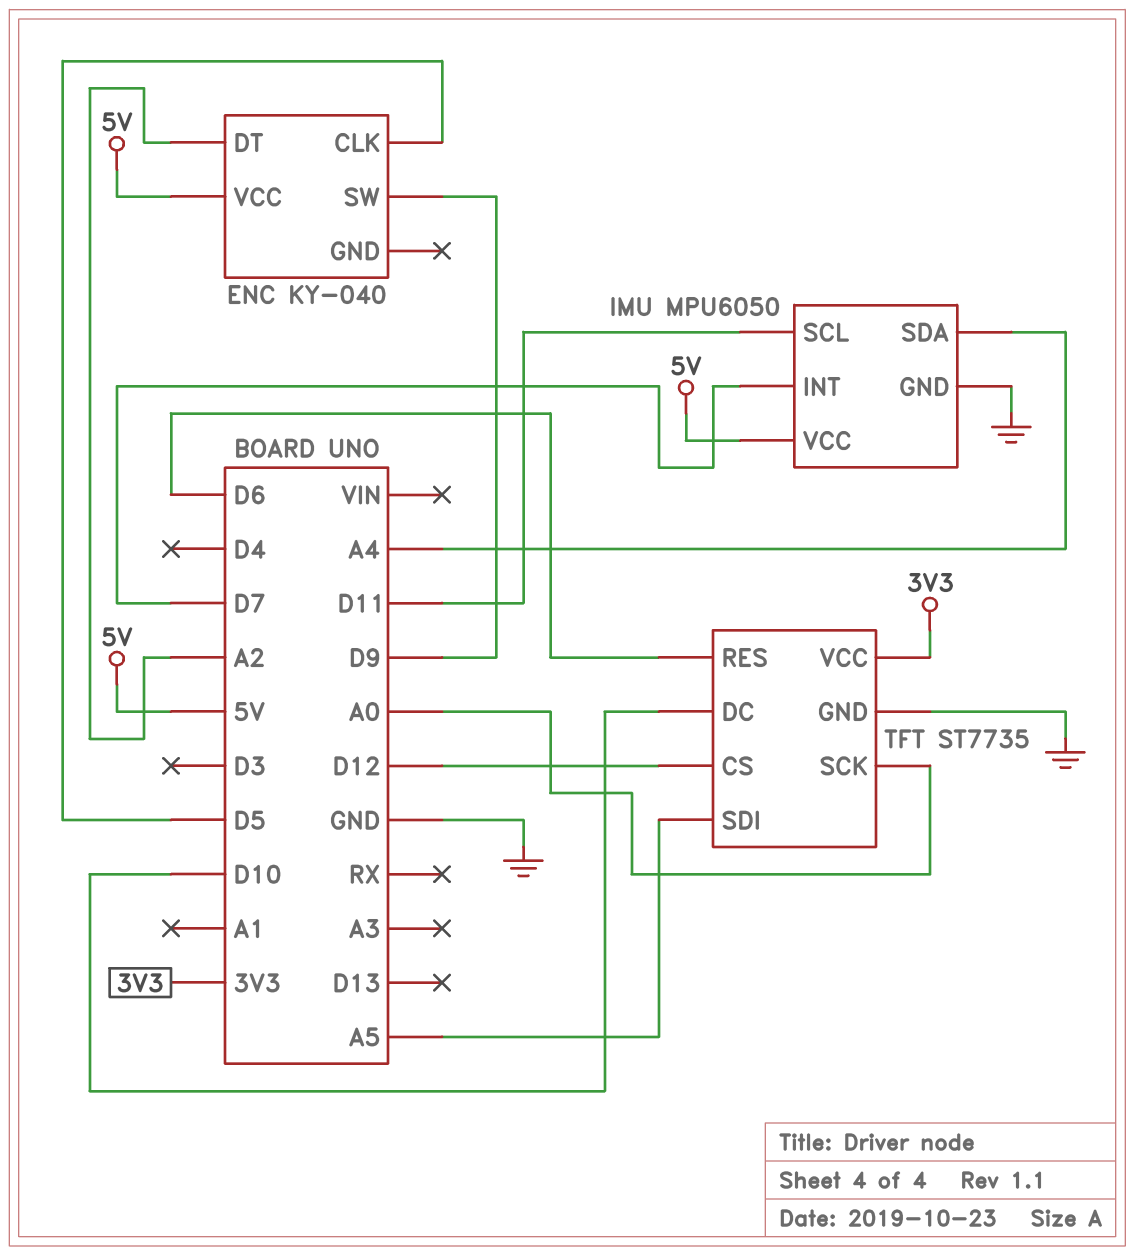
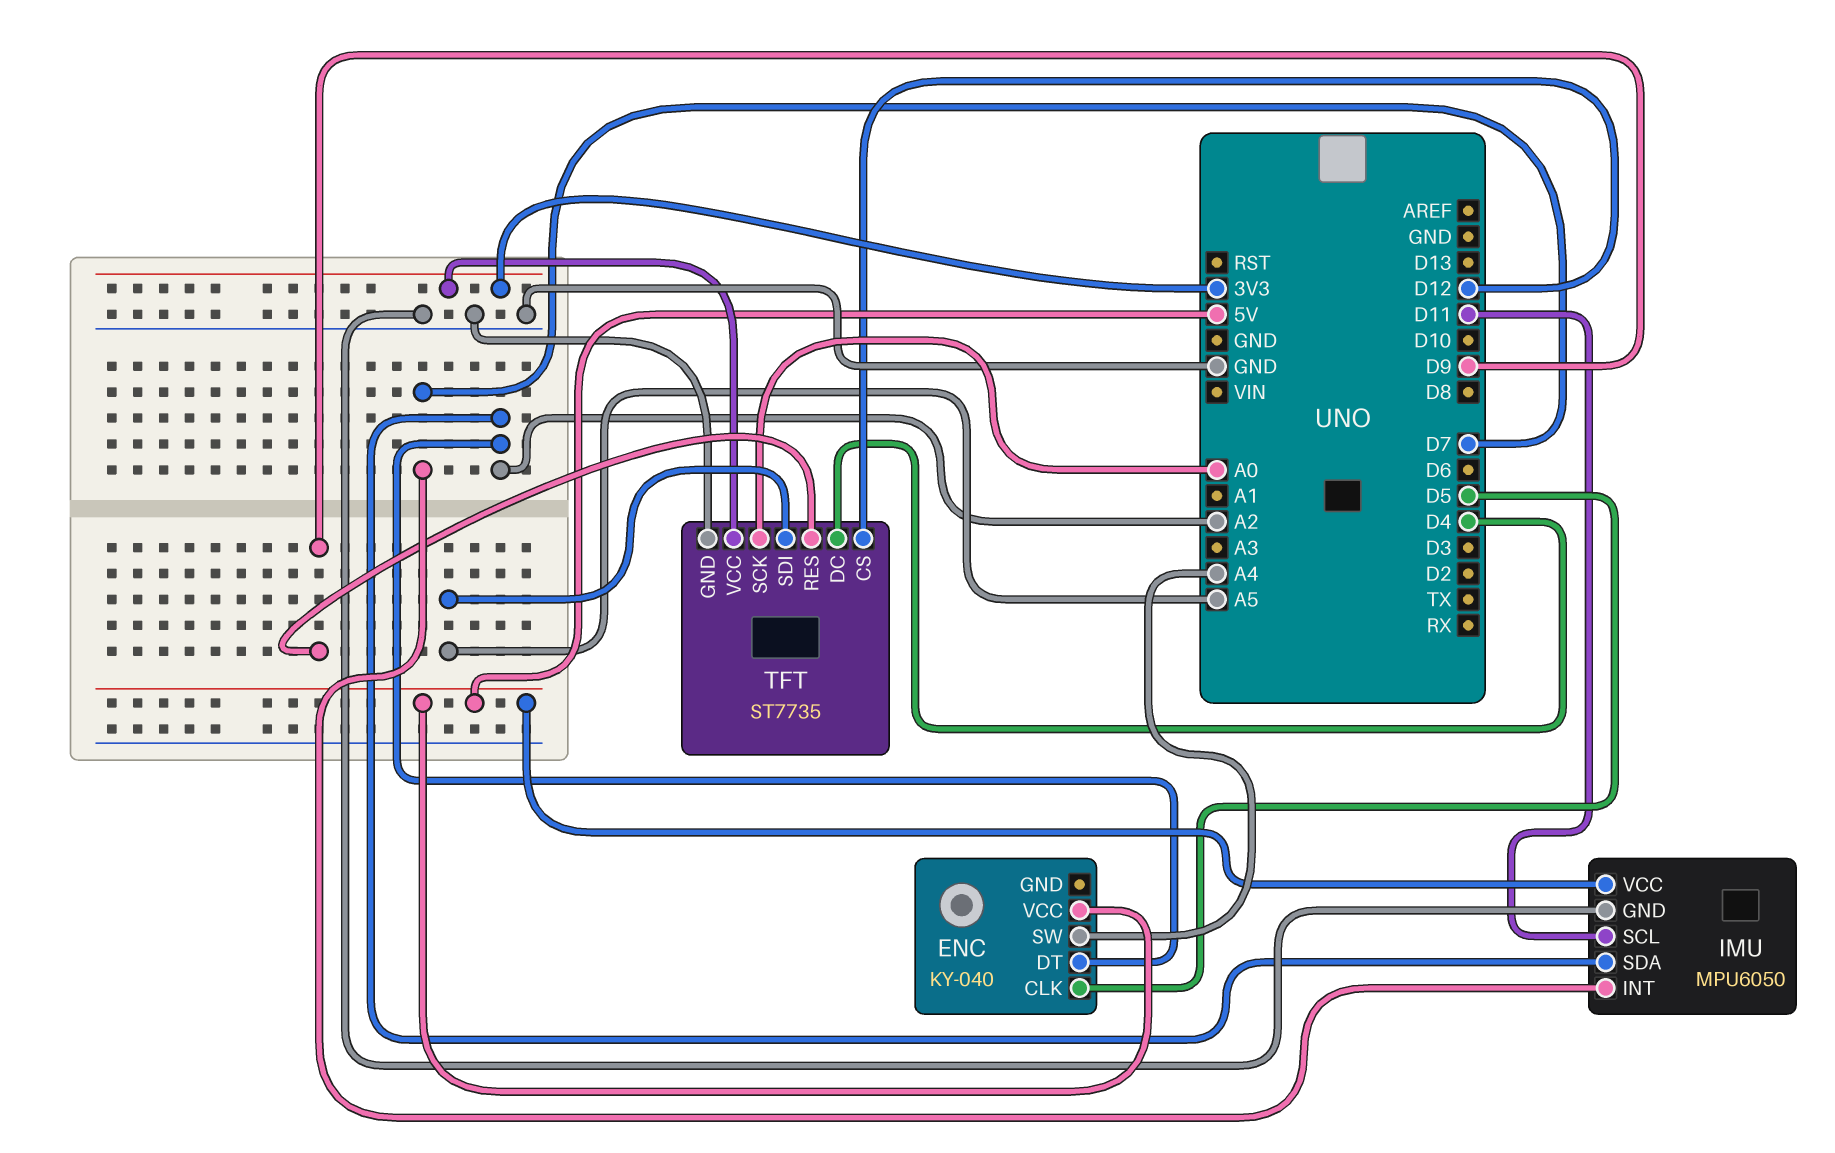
ENC pin SW: D9 -> A4
IMU pin SDA: A4 -> A2
TFT pin DC: D10 -> D4
TFT pin RES: D6 -> D9

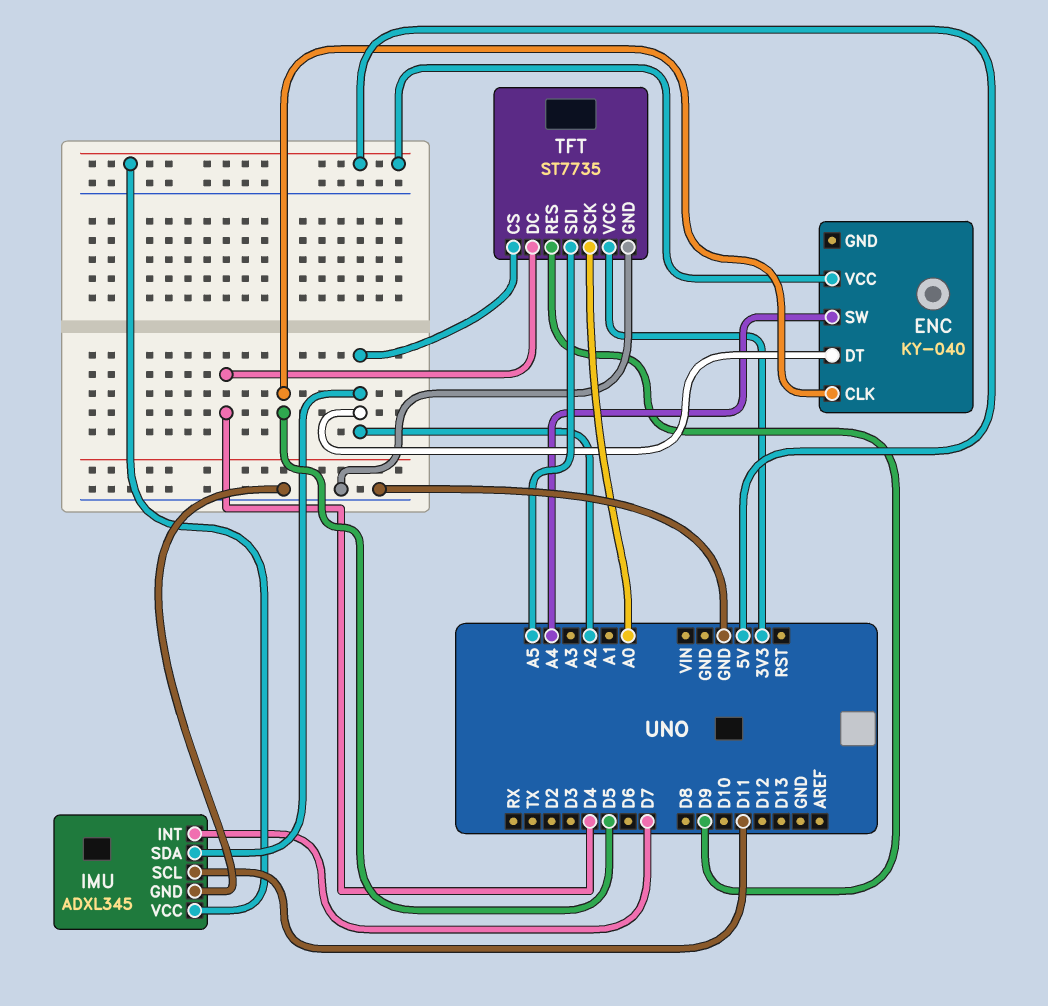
IMU: MPU6050 -> ADXL345
TFT pin CS: D12 -> A2

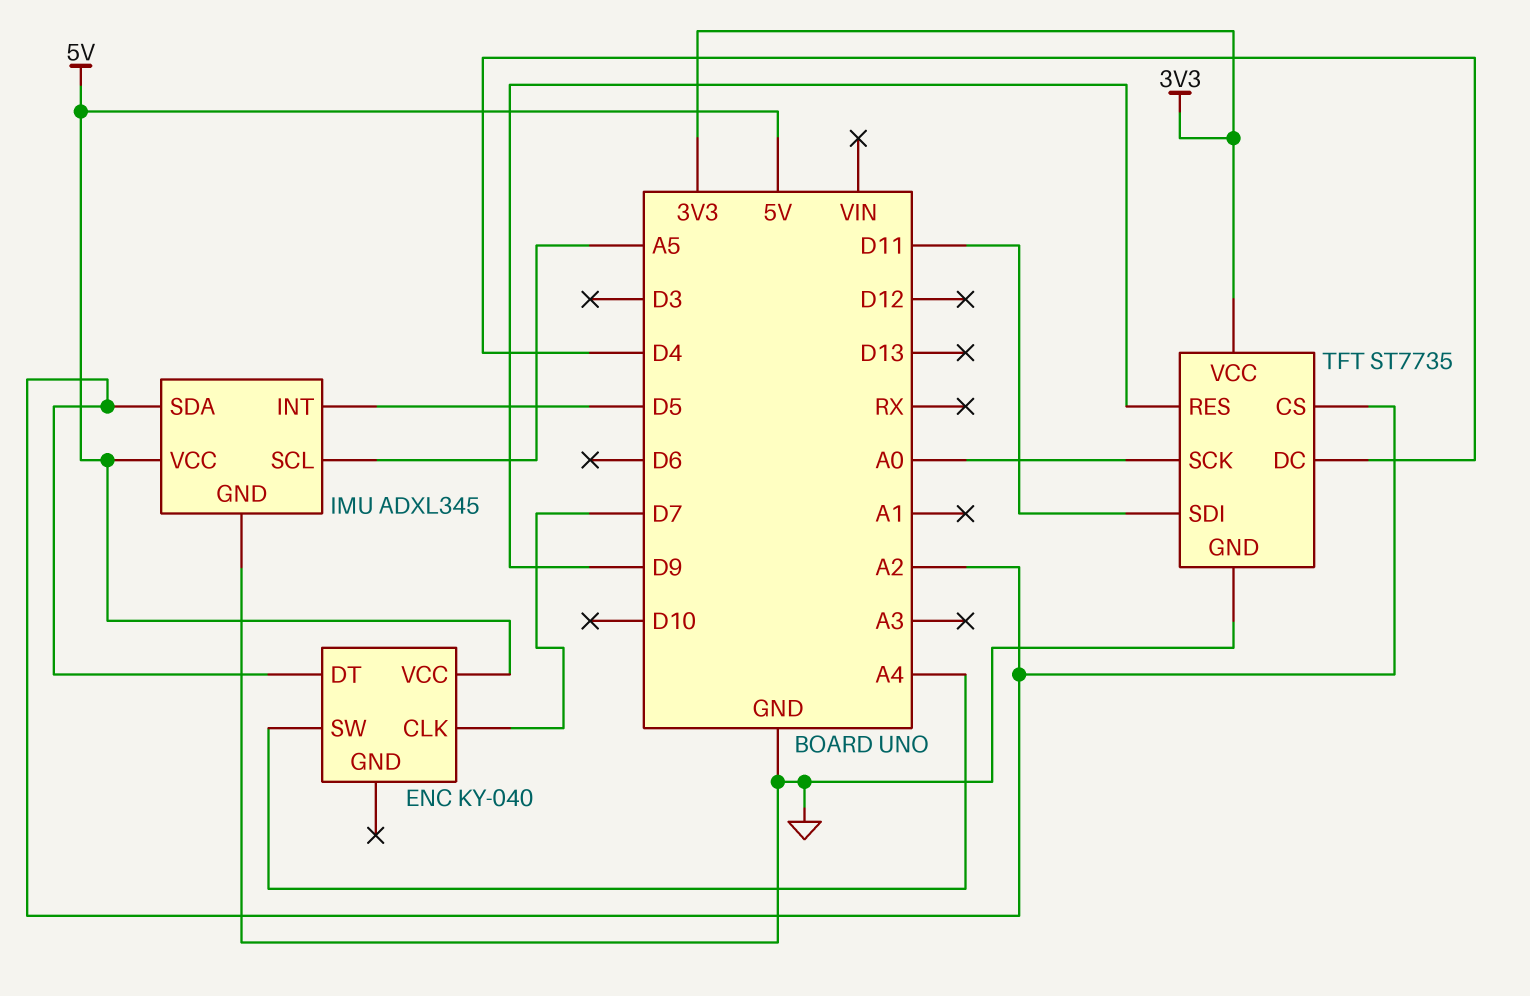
ENC pin CLK: D5 -> D7
IMU pin INT: D7 -> D5
IMU pin SCL: D11 -> A5
TFT pin SDI: A5 -> D11

